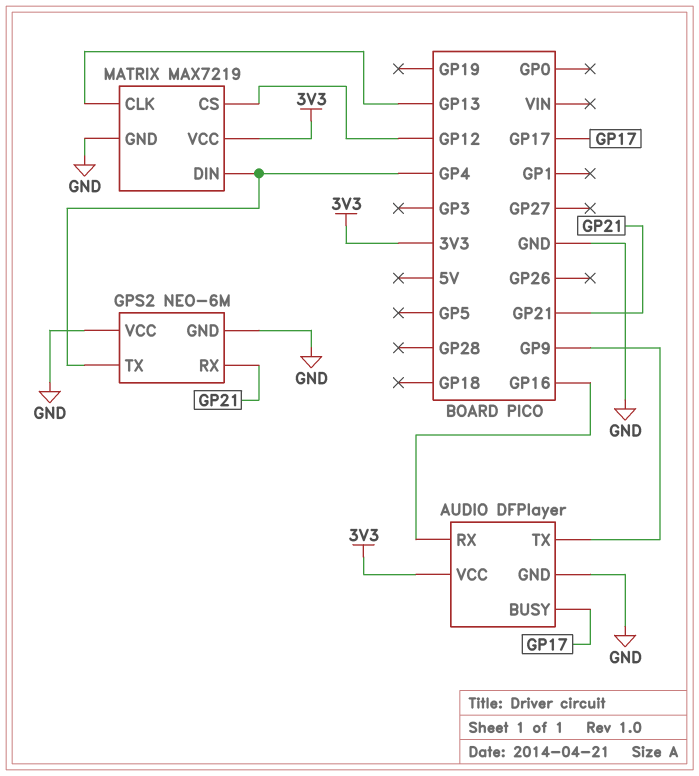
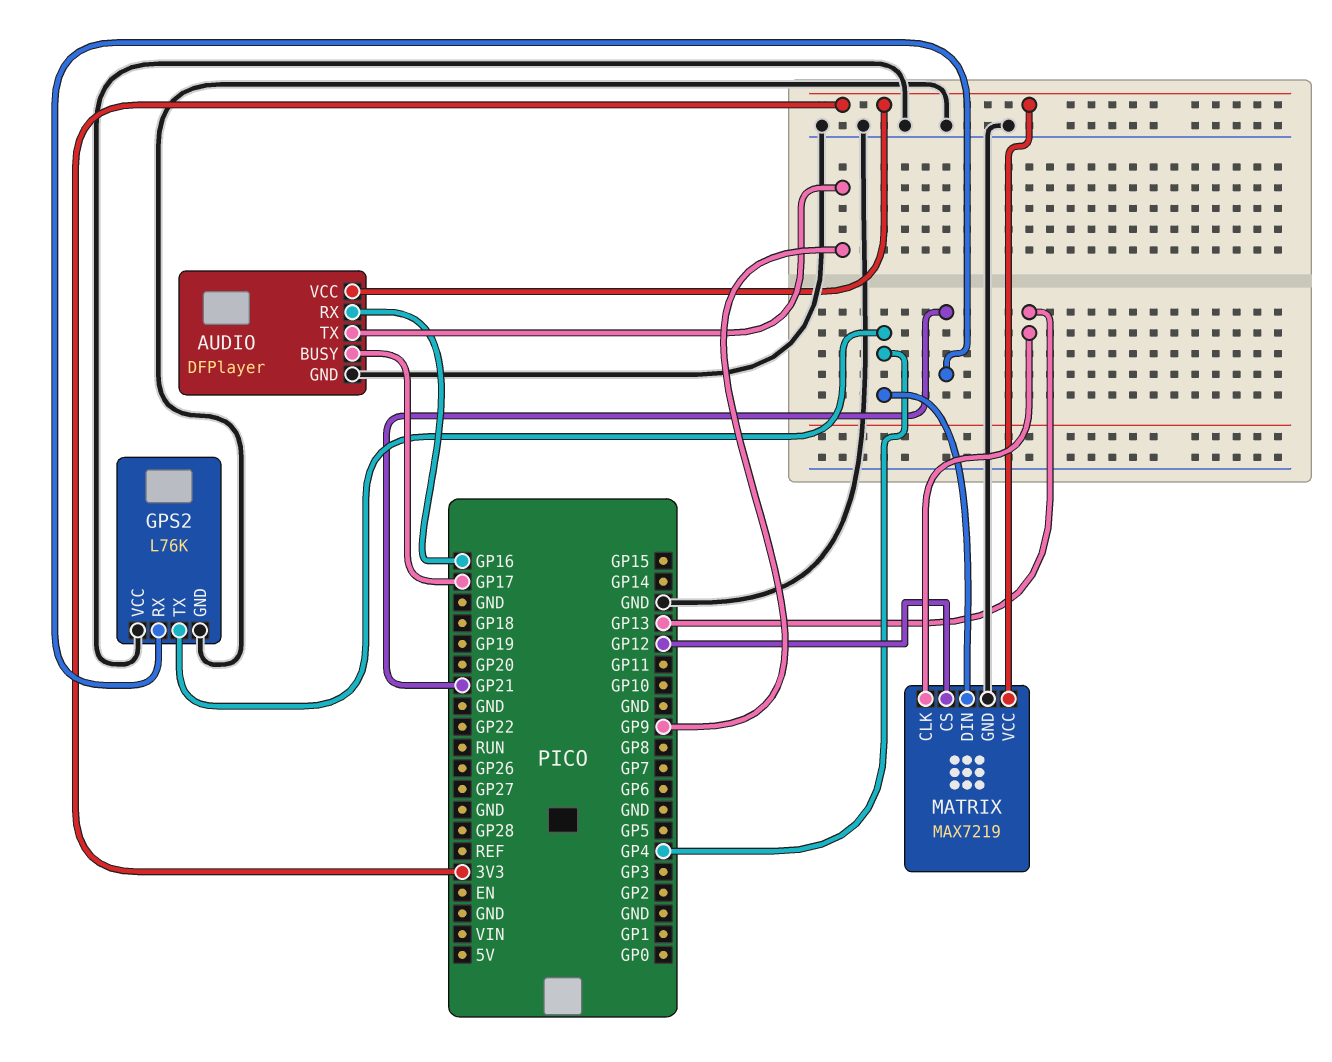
GPS2: NEO-6M -> L76K

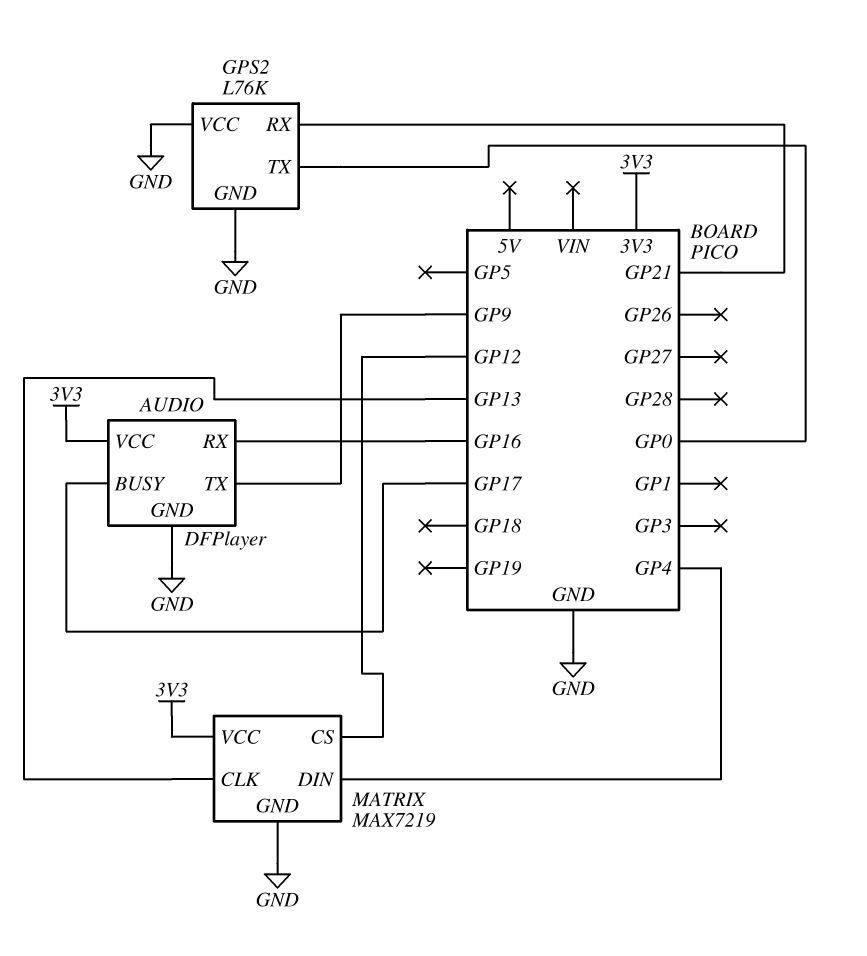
GPS2 pin TX: GP4 -> GP0

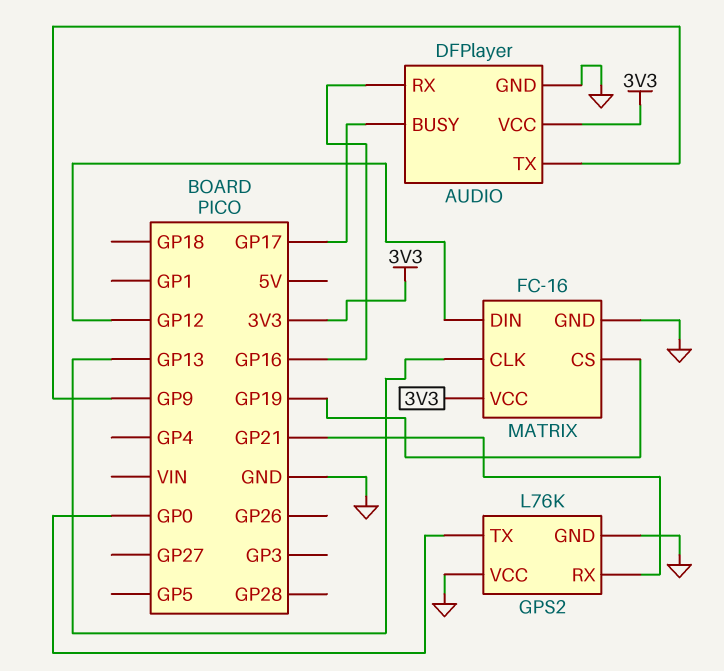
MATRIX: MAX7219 -> FC-16
MATRIX pin CS: GP12 -> GP19
MATRIX pin DIN: GP4 -> GP12

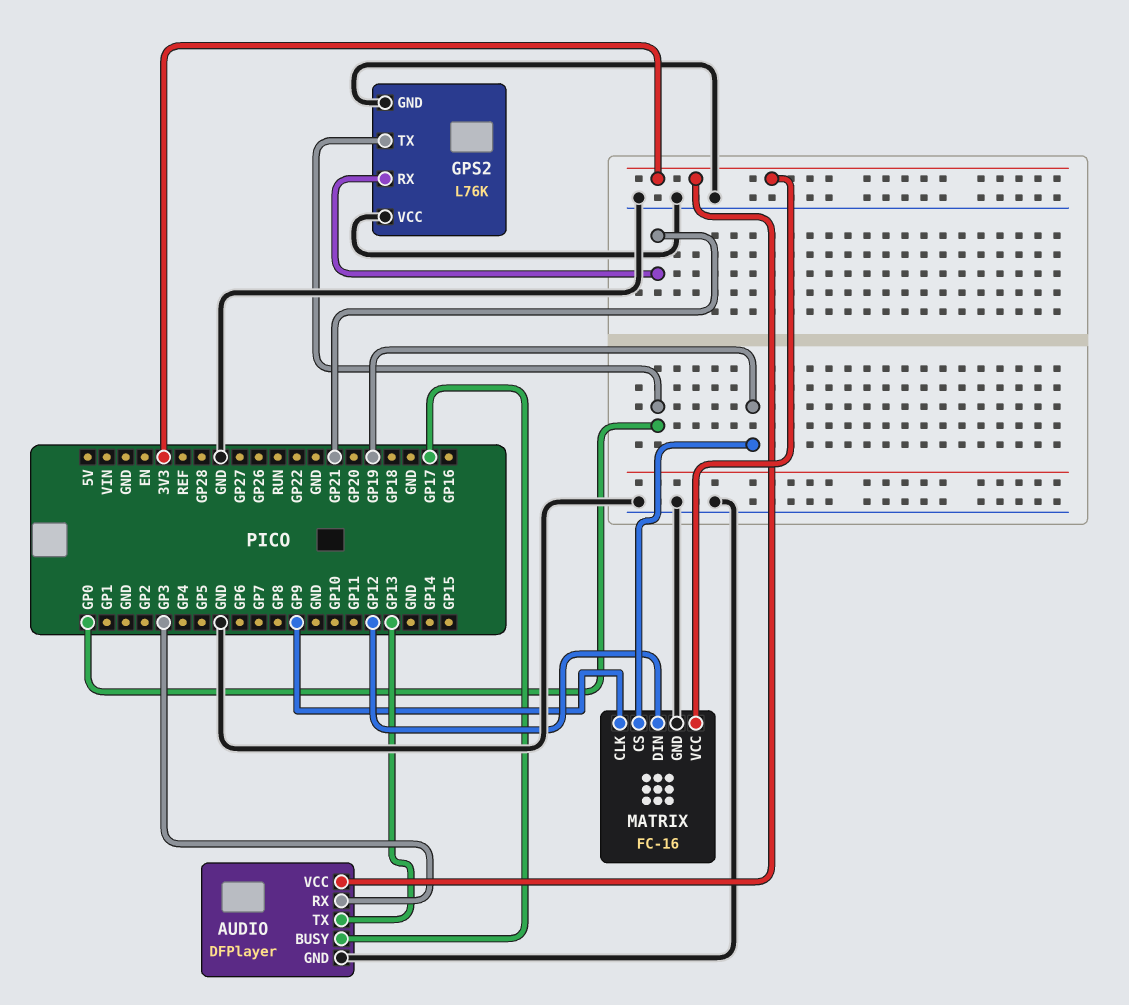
AUDIO pin RX: GP16 -> GP3
AUDIO pin TX: GP9 -> GP13
MATRIX pin CLK: GP13 -> GP9

